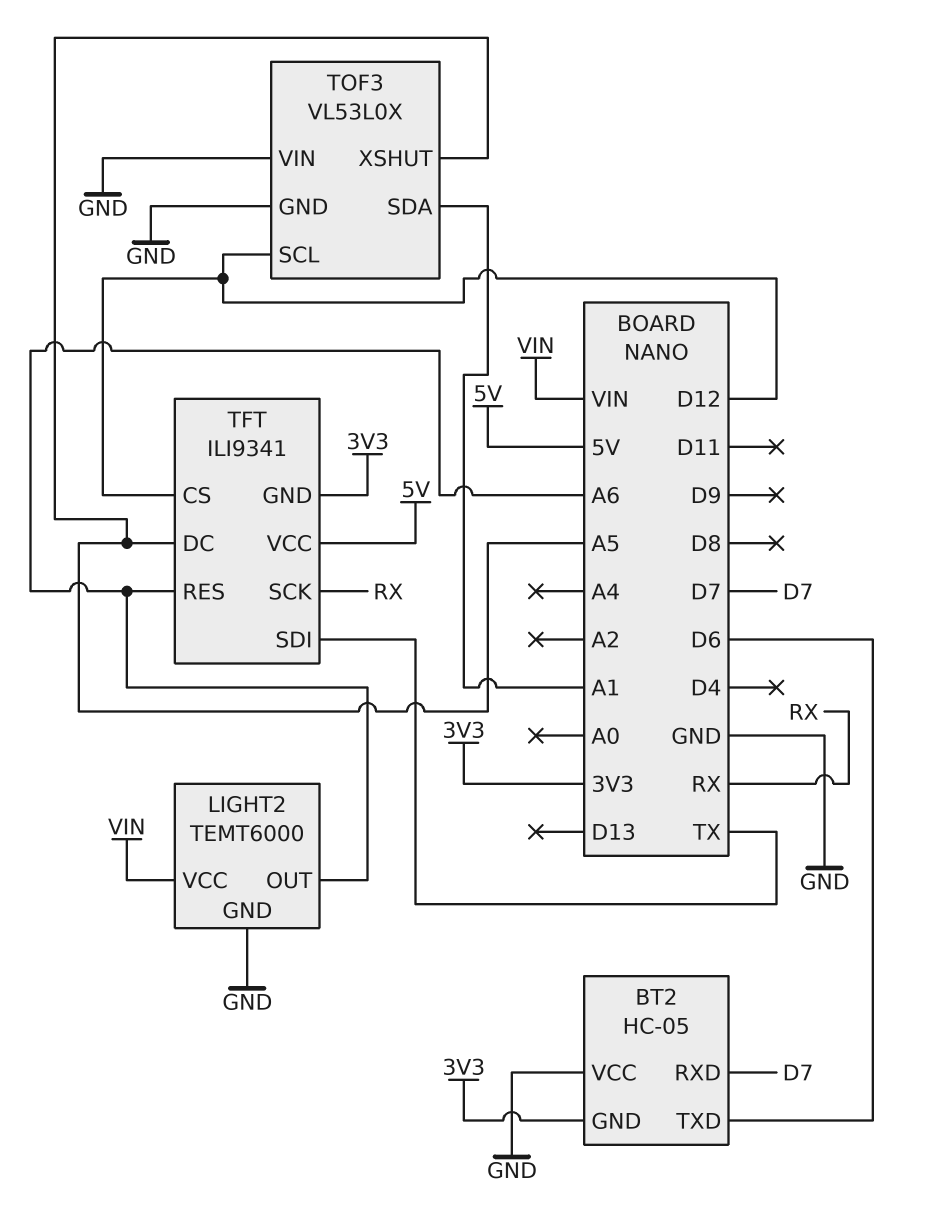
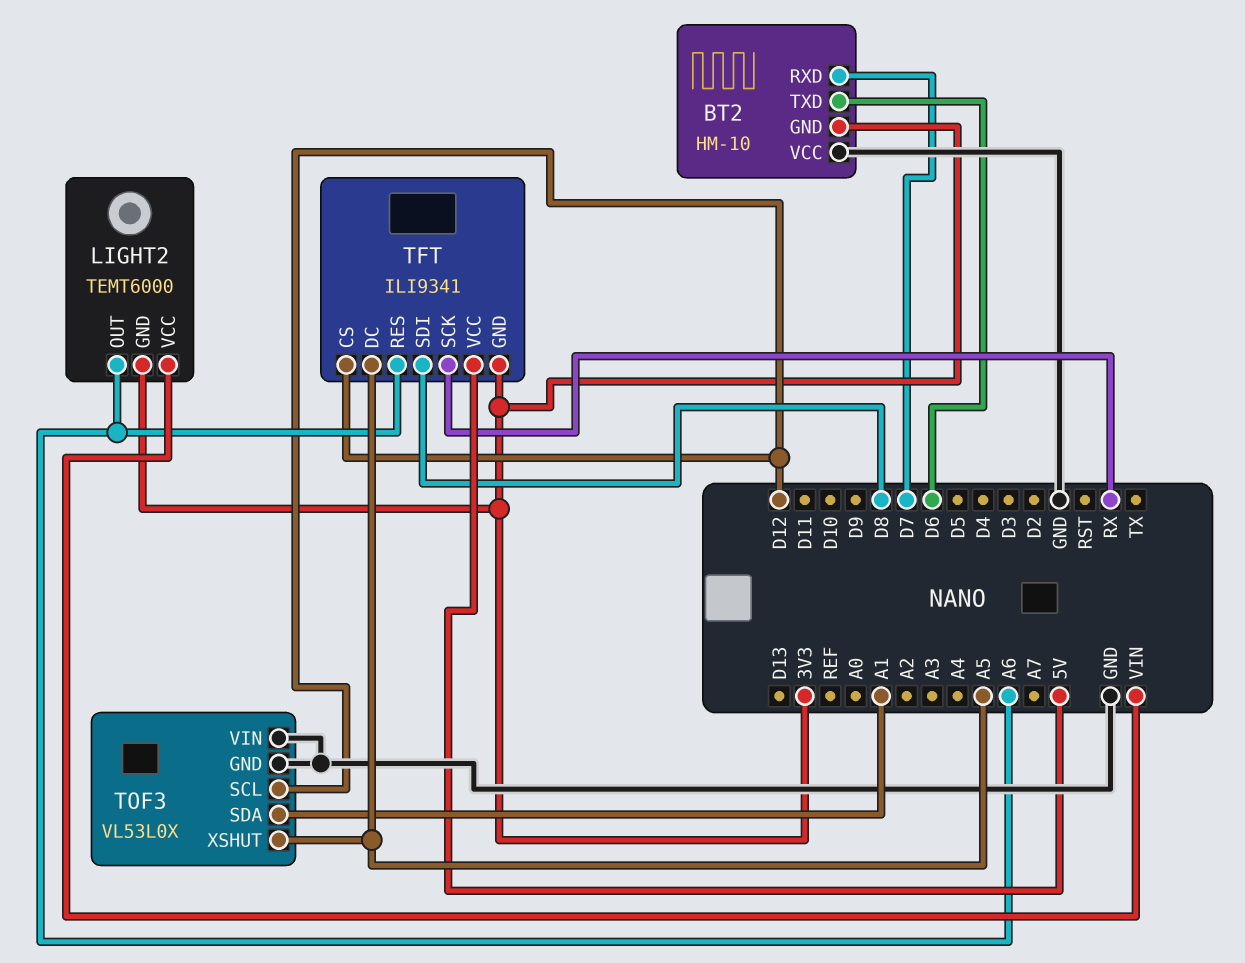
BT2: HC-05 -> HM-10
LIGHT2 pin GND: GND -> 3V3
TFT pin SDI: TX -> D8

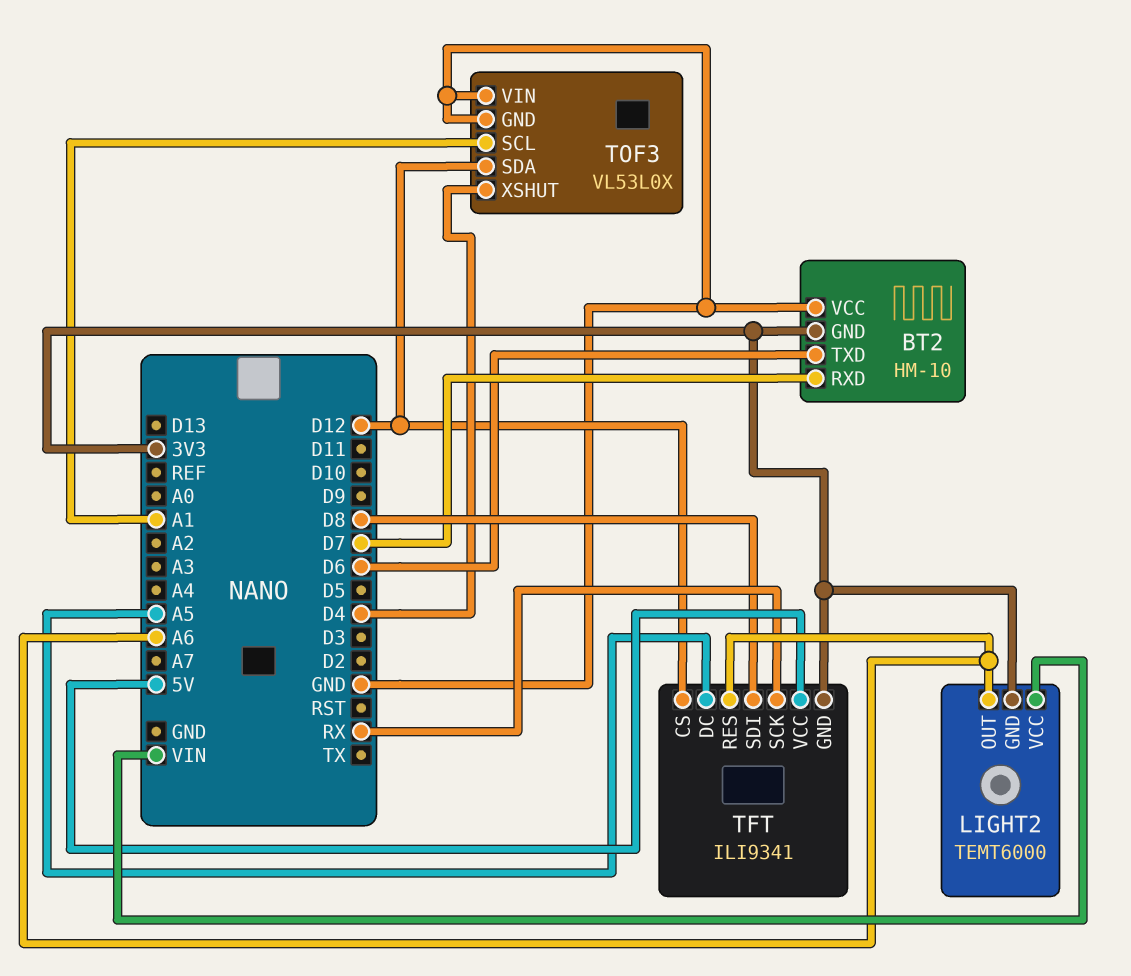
TOF3 pin SCL: D12 -> A1
TOF3 pin SDA: A1 -> D12
TOF3 pin XSHUT: A5 -> D4

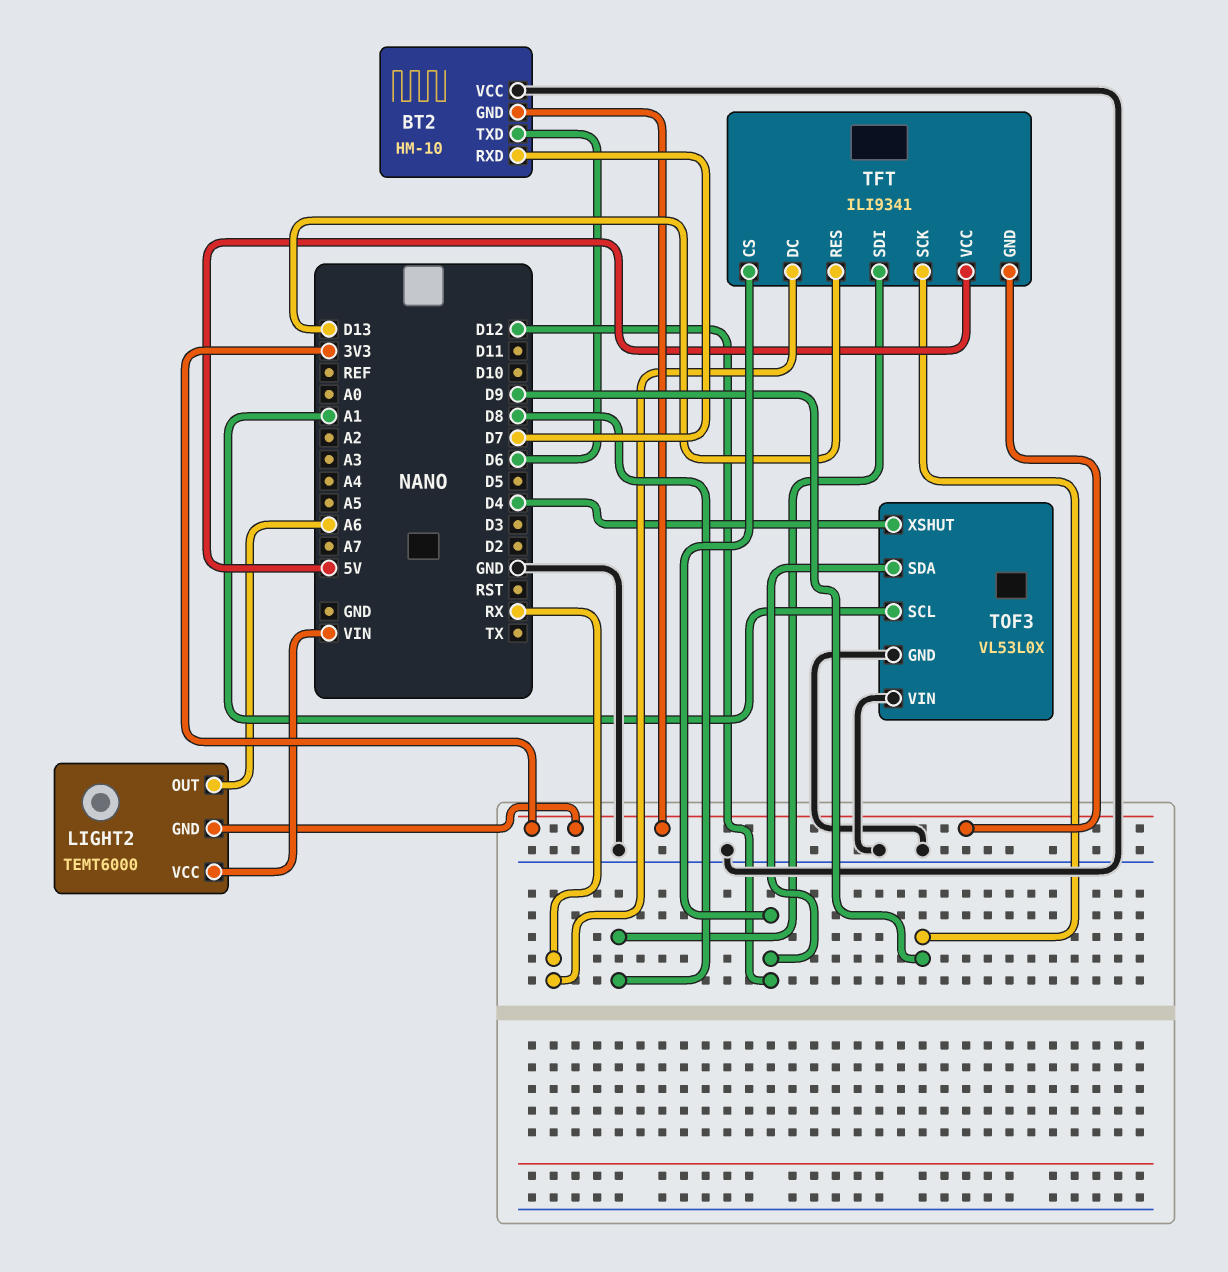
TFT pin DC: A5 -> RX
TFT pin RES: A6 -> D13
TFT pin SCK: RX -> D9

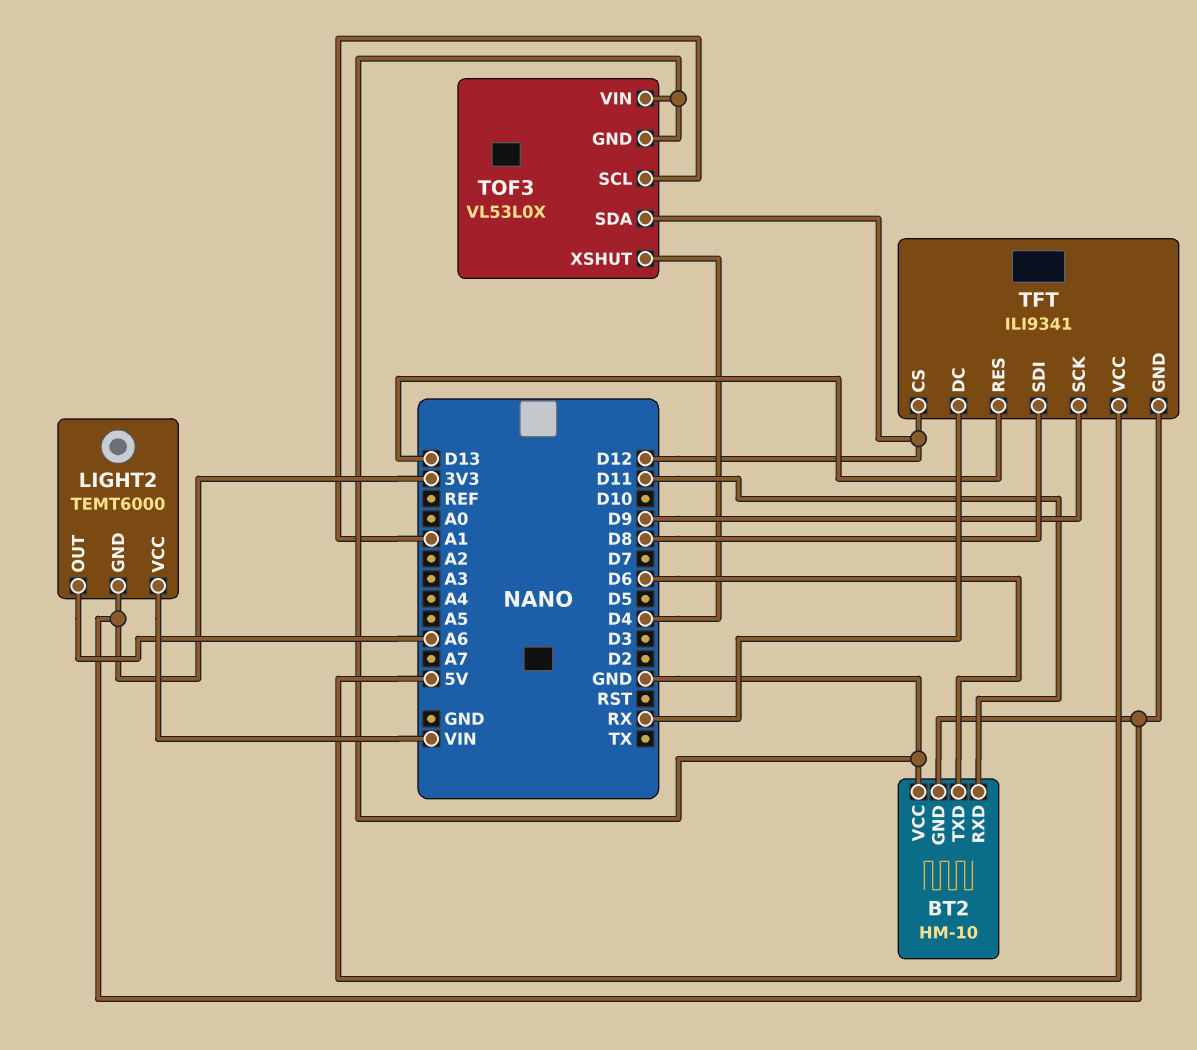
BT2 pin RXD: D7 -> D11

